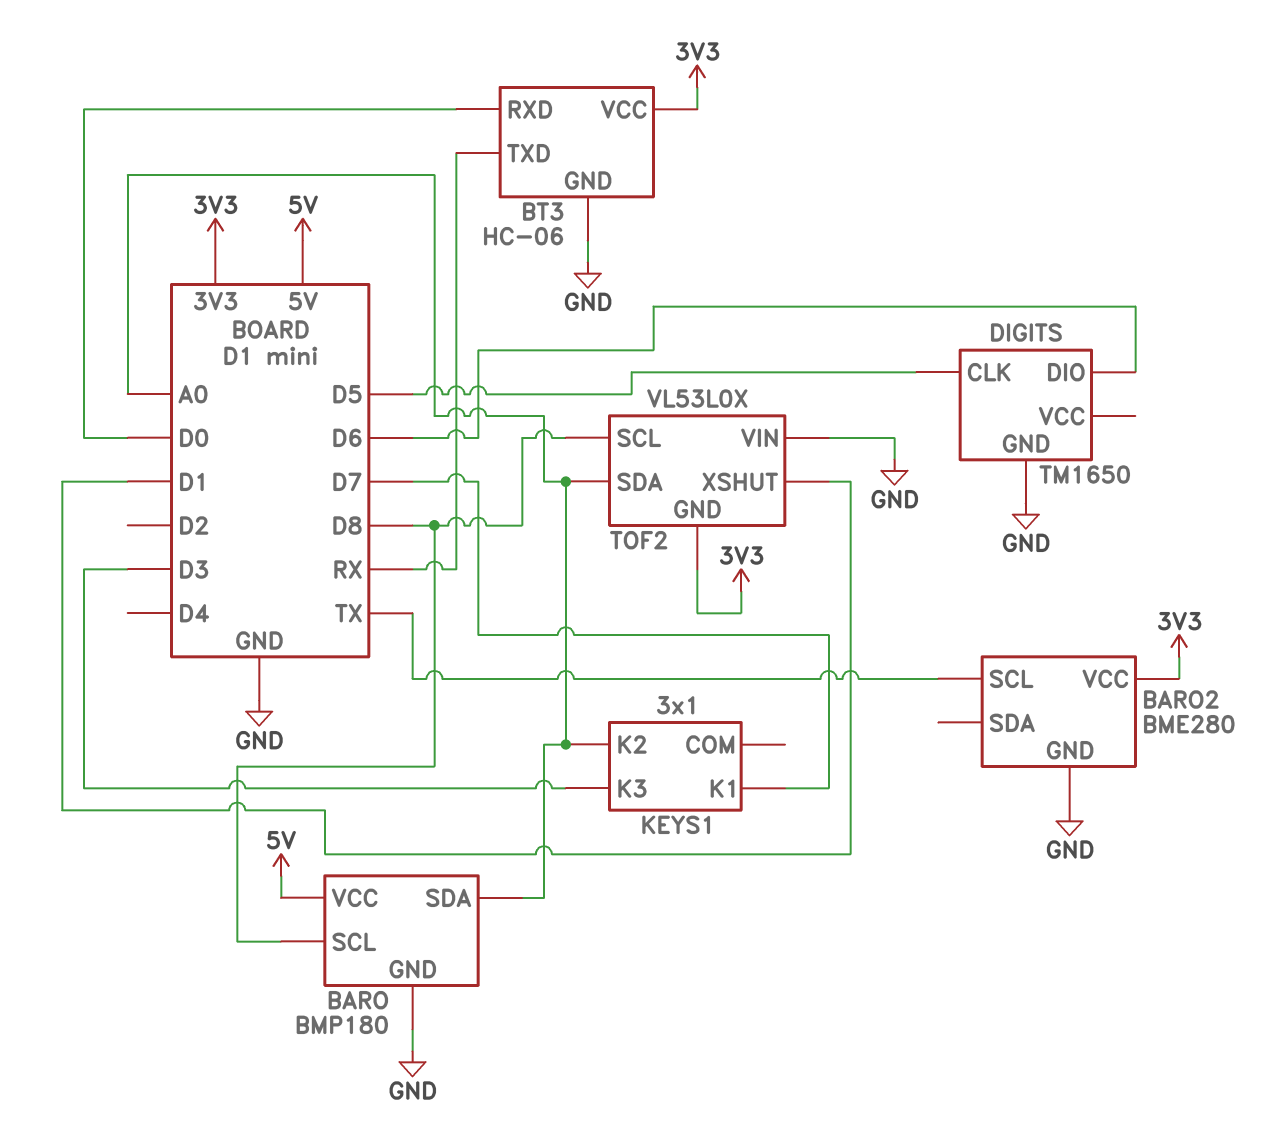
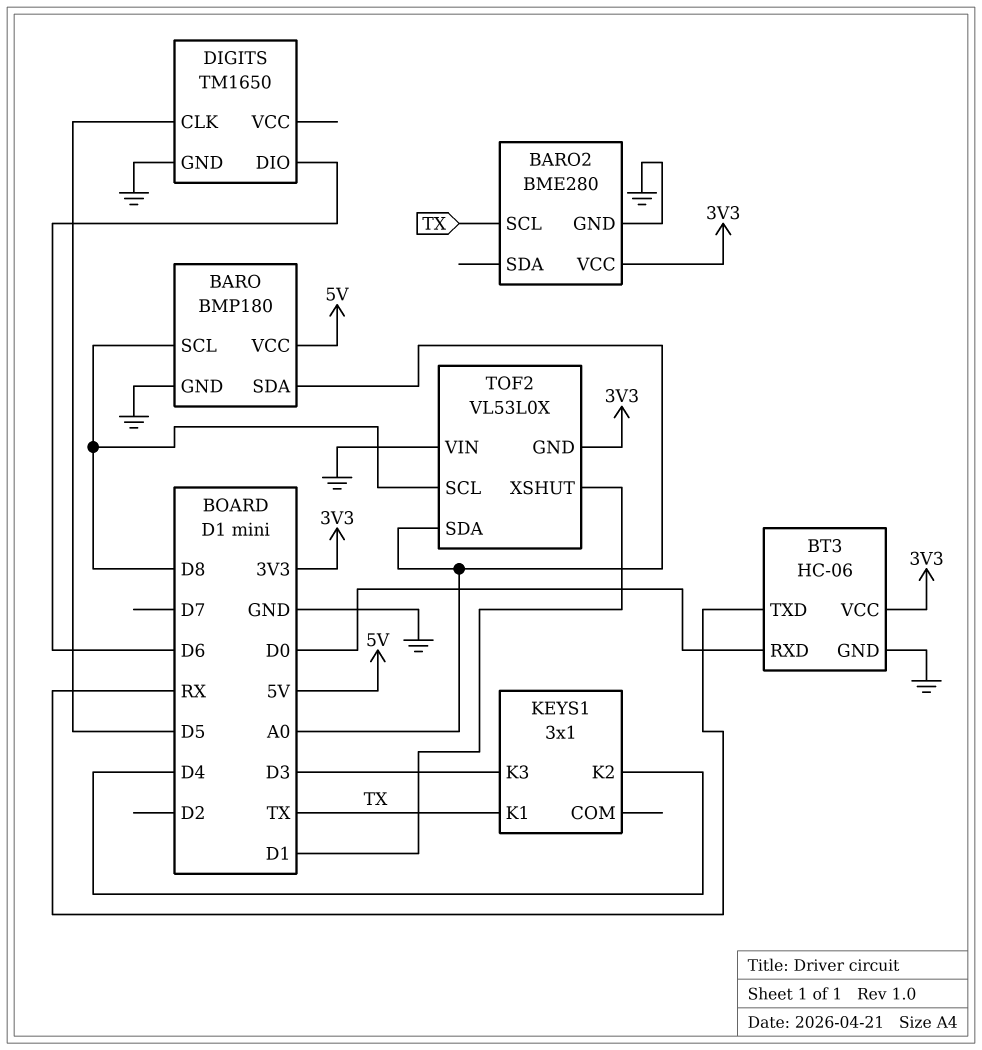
KEYS1 pin K1: D7 -> TX
KEYS1 pin K2: A0 -> D4

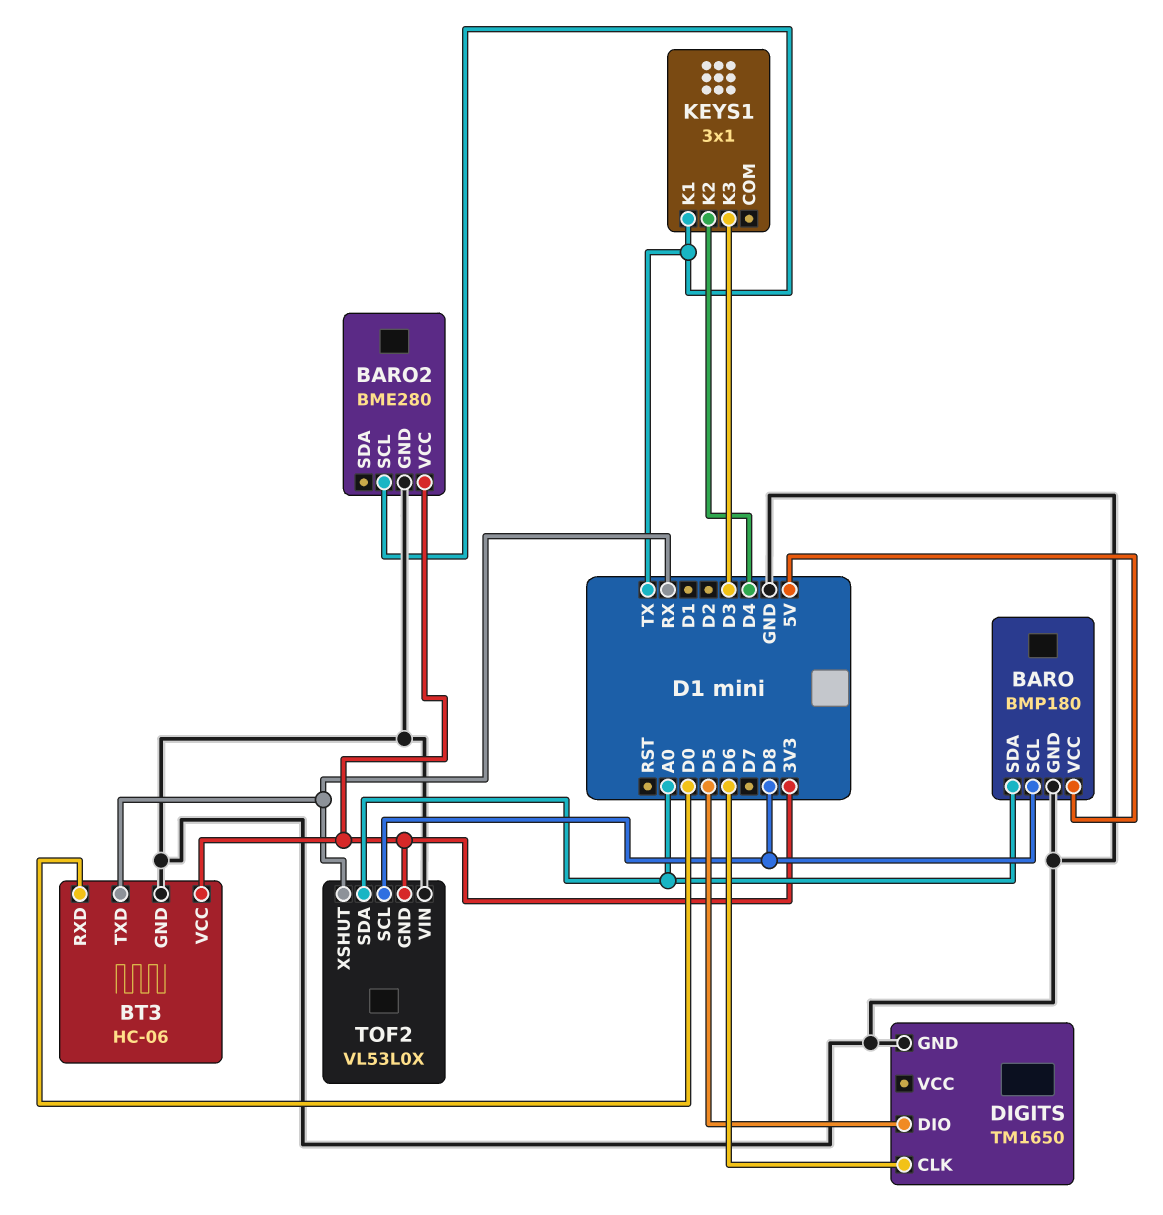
DIGITS pin CLK: D5 -> D6
DIGITS pin DIO: D6 -> D5
TOF2 pin XSHUT: D1 -> RX

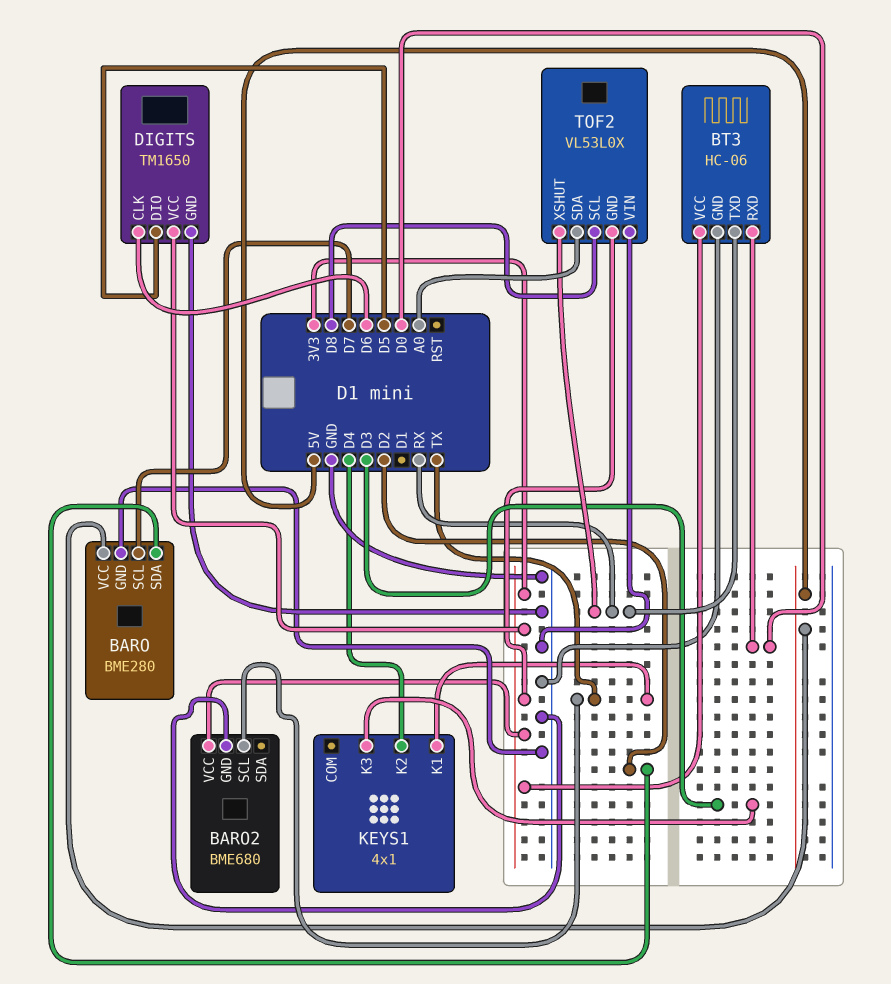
BARO: BMP180 -> BME280
BARO pin SCL: D8 -> D7
BARO pin SDA: A0 -> D2
BARO2: BME280 -> BME680
DIGITS pin VCC: none -> 3V3
KEYS1: 3x1 -> 4x1

